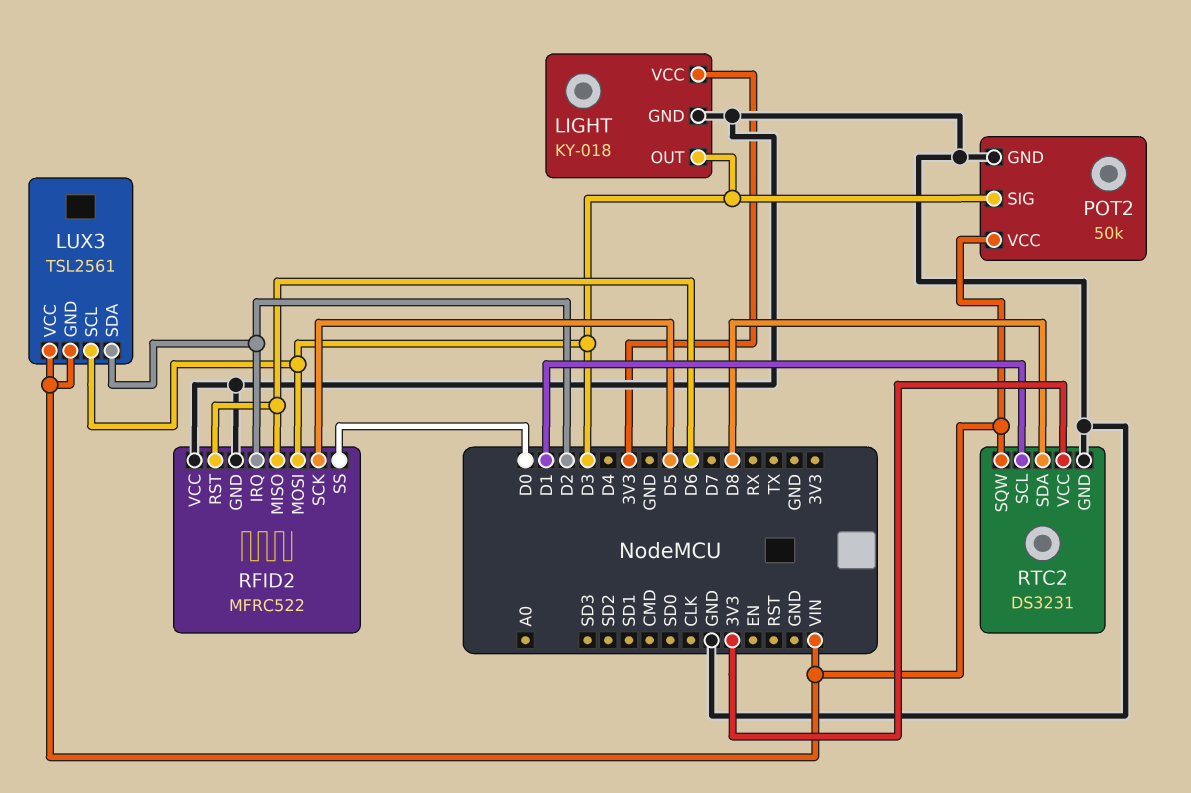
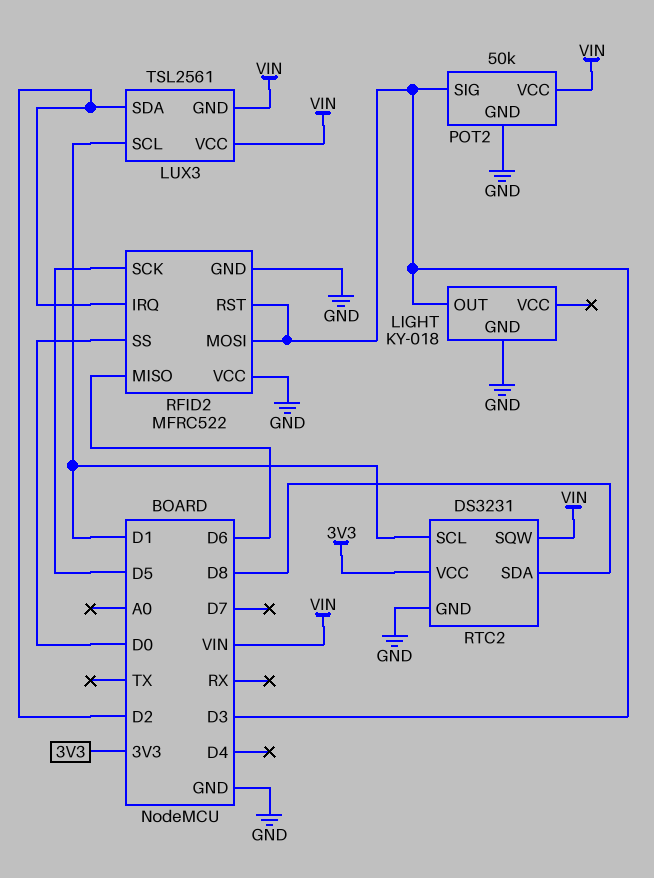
LIGHT pin VCC: 3V3 -> none
LUX3 pin SCL: D3 -> D1
RFID2 pin RST: D6 -> D3

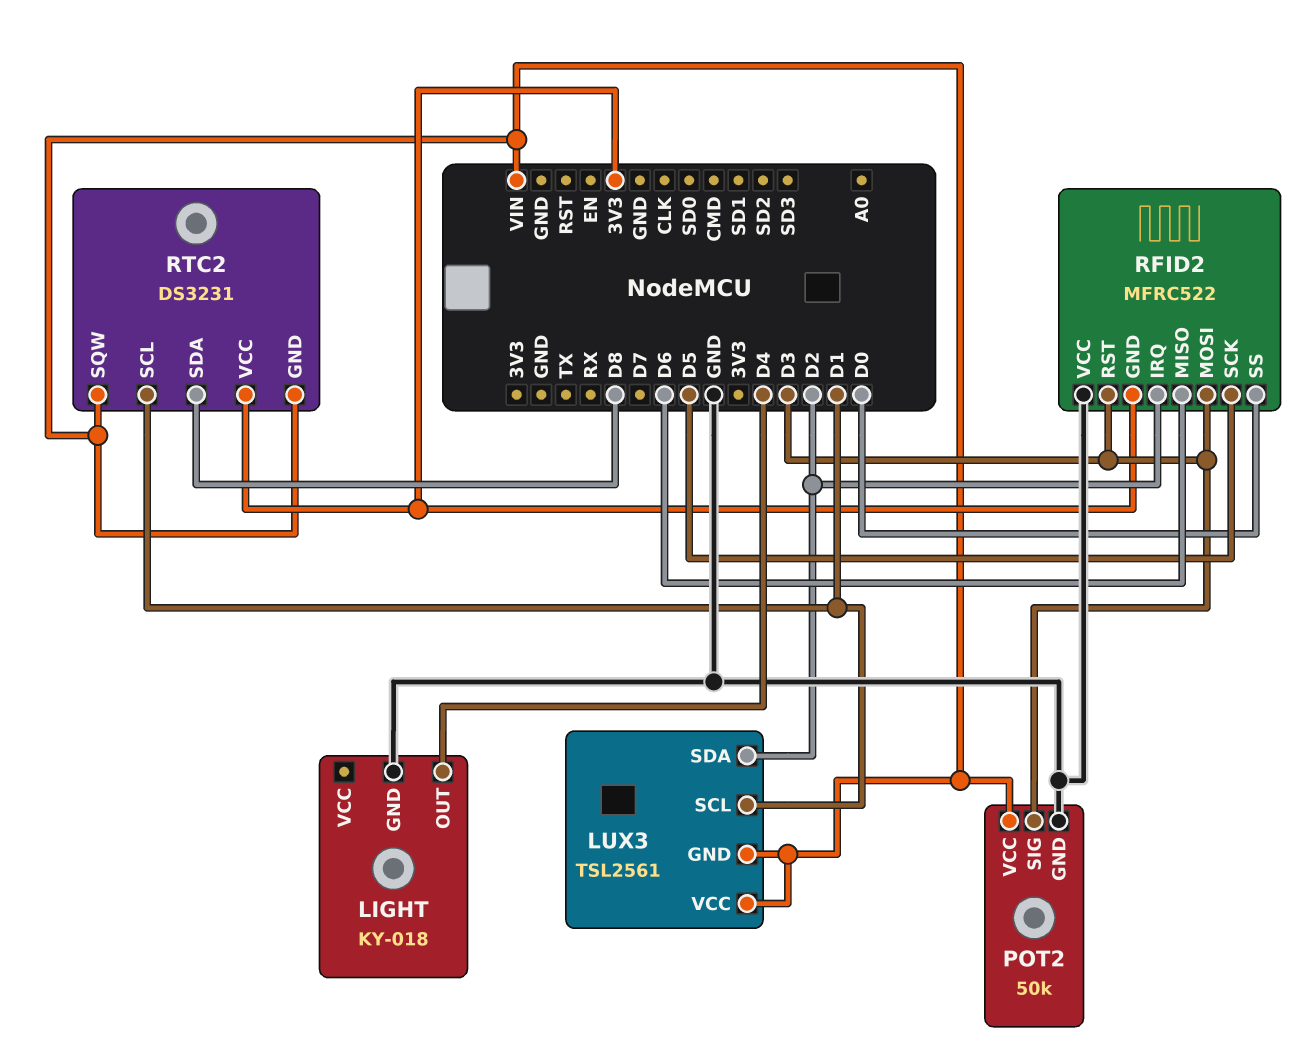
LIGHT pin OUT: D3 -> D4
RFID2 pin GND: GND -> 3V3
RTC2 pin GND: GND -> VIN

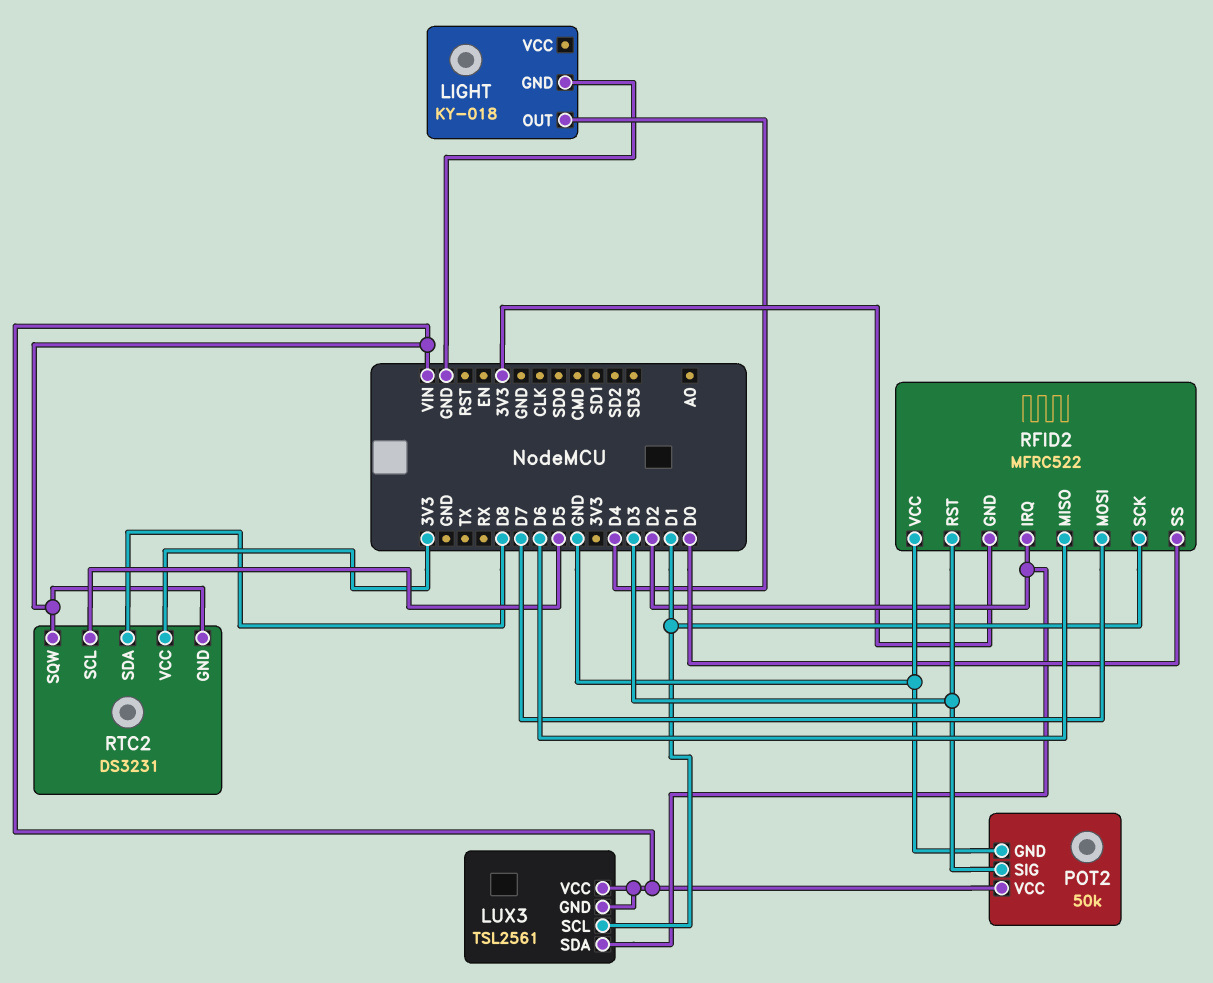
RFID2 pin MOSI: D3 -> D7
RFID2 pin SCK: D5 -> D1
RTC2 pin SCL: D1 -> D5

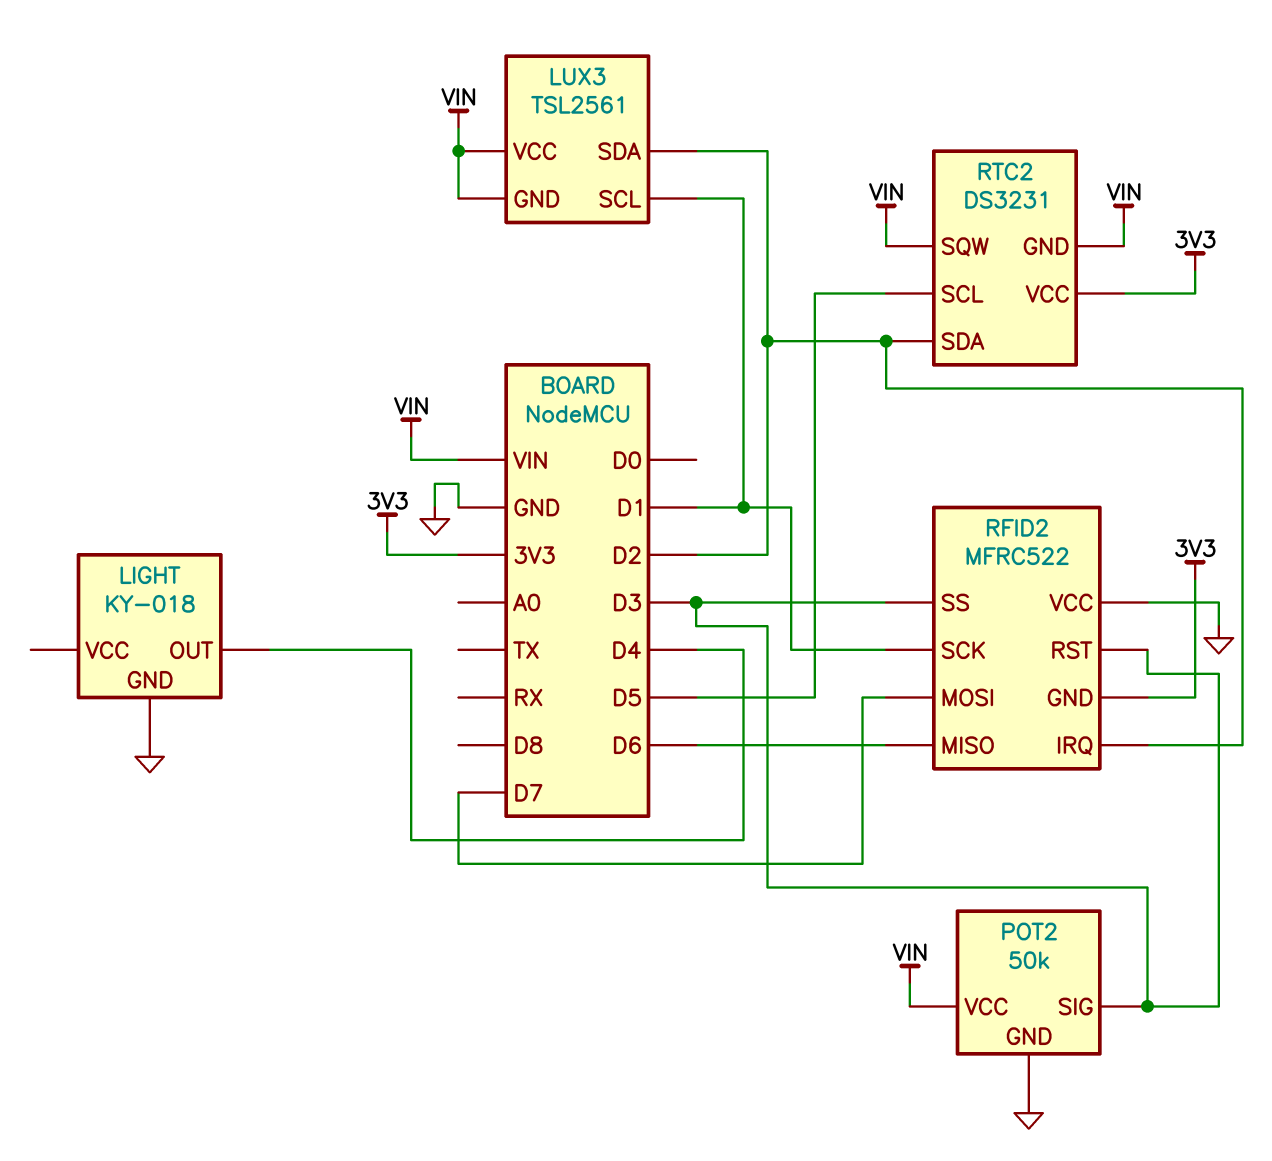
RFID2 pin SS: D0 -> D3
RTC2 pin SDA: D8 -> D2

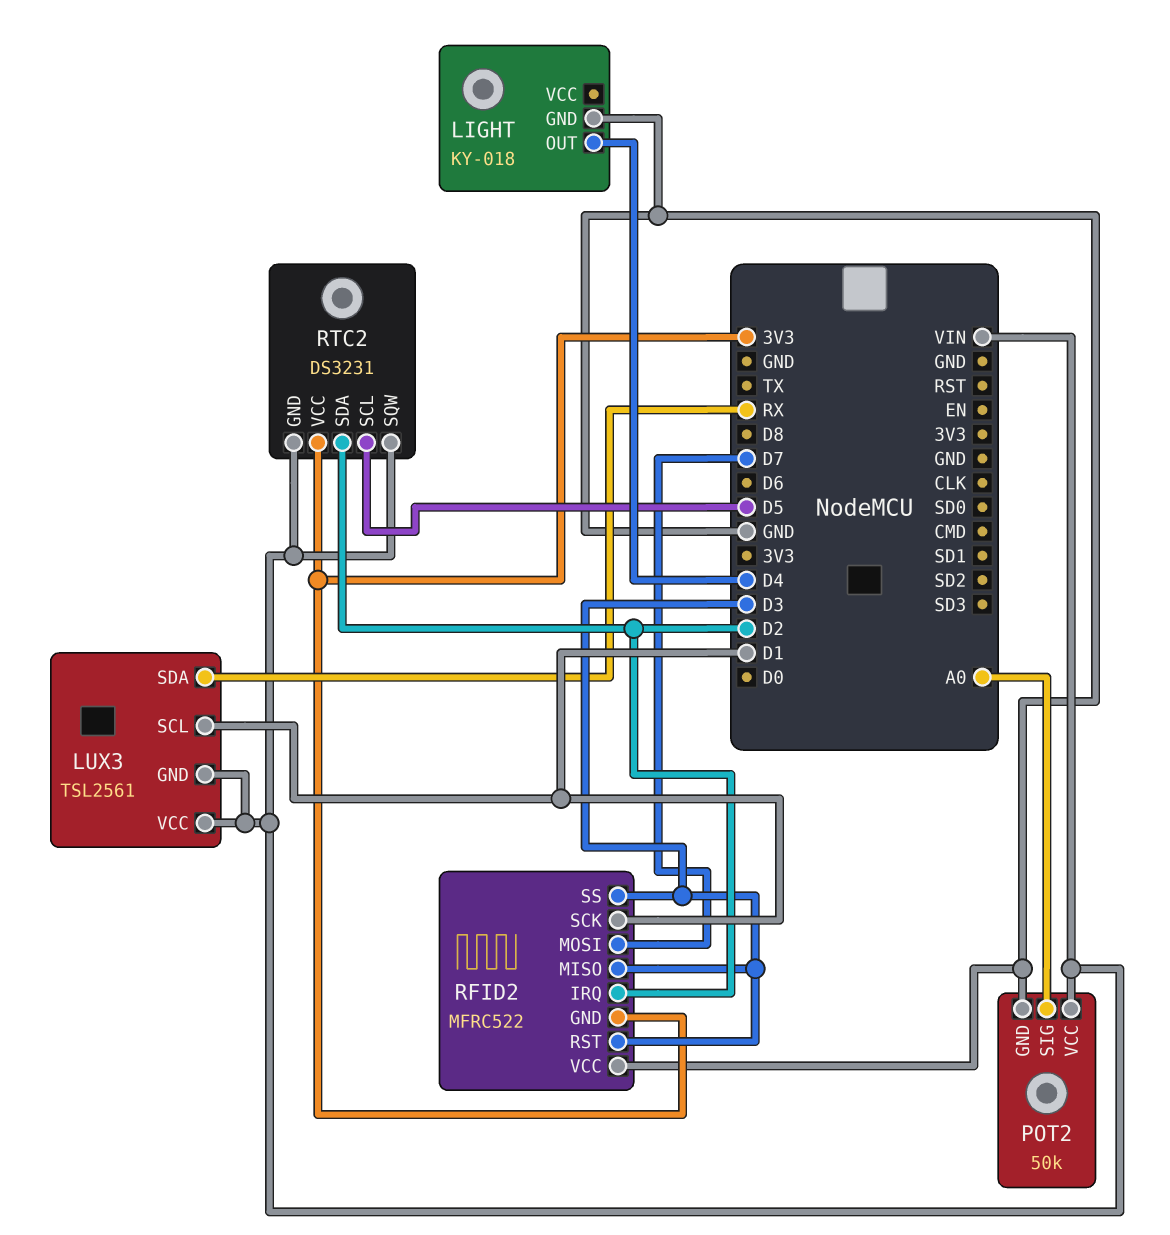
LUX3 pin SDA: D2 -> RX
POT2 pin SIG: D3 -> A0
RFID2 pin MISO: D6 -> D3

